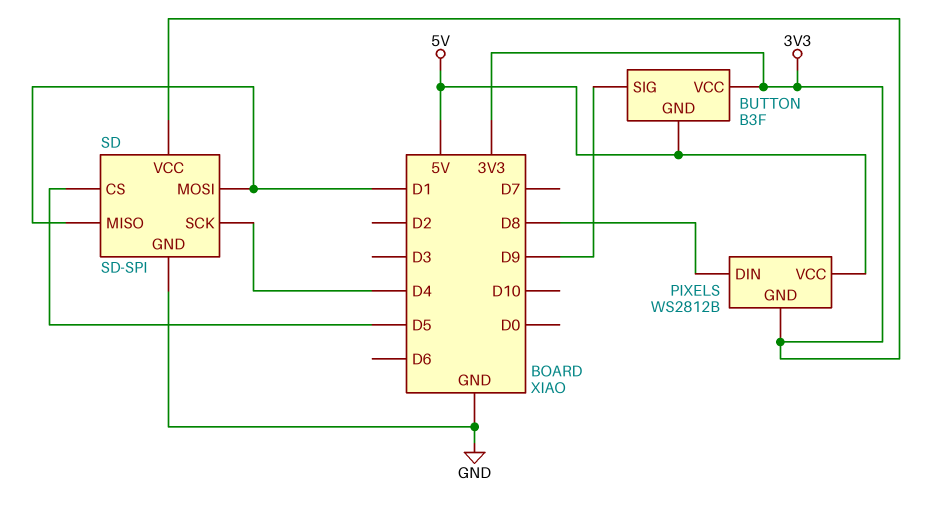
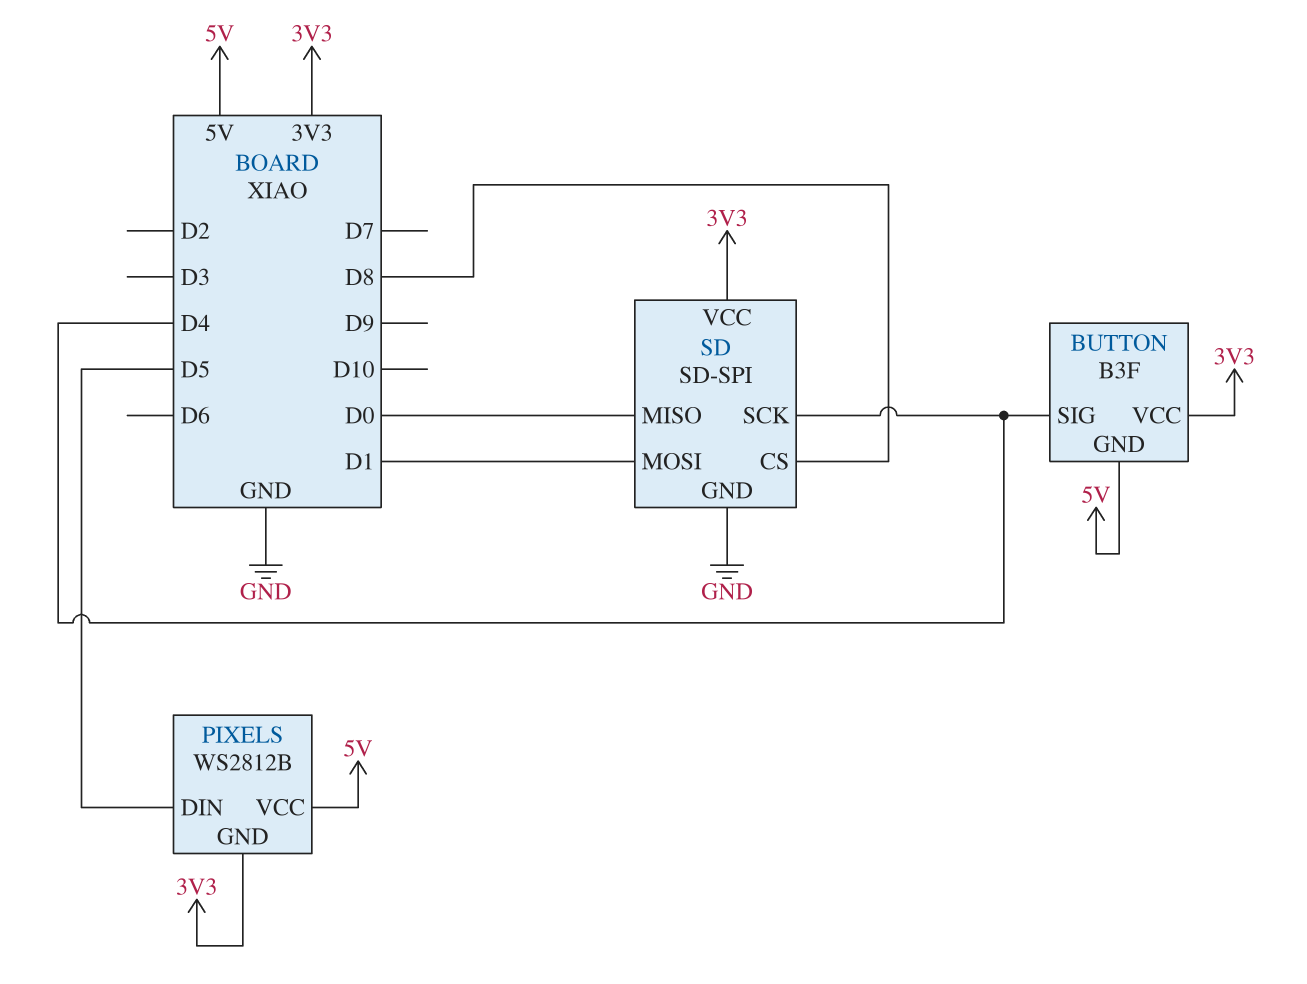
BUTTON pin SIG: D9 -> D4
PIXELS pin DIN: D8 -> D5
SD pin CS: D5 -> D8
SD pin MISO: D1 -> D0

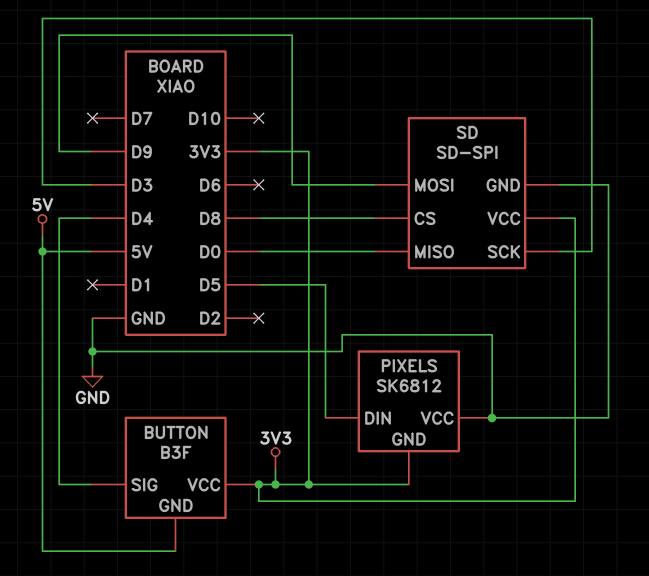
PIXELS: WS2812B -> SK6812
PIXELS pin VCC: 5V -> GND
SD pin MOSI: D1 -> D9
SD pin SCK: D4 -> D3

